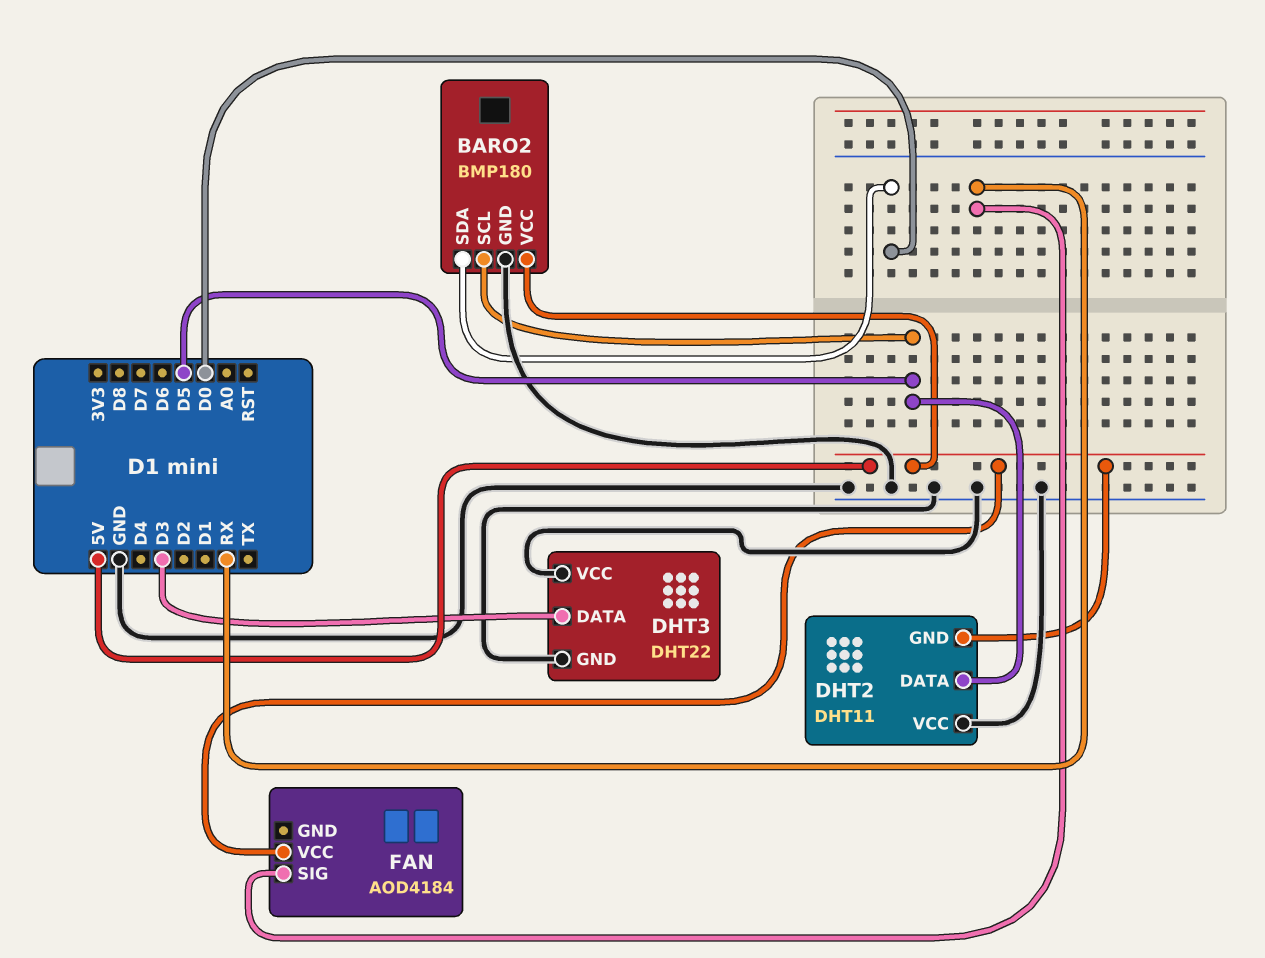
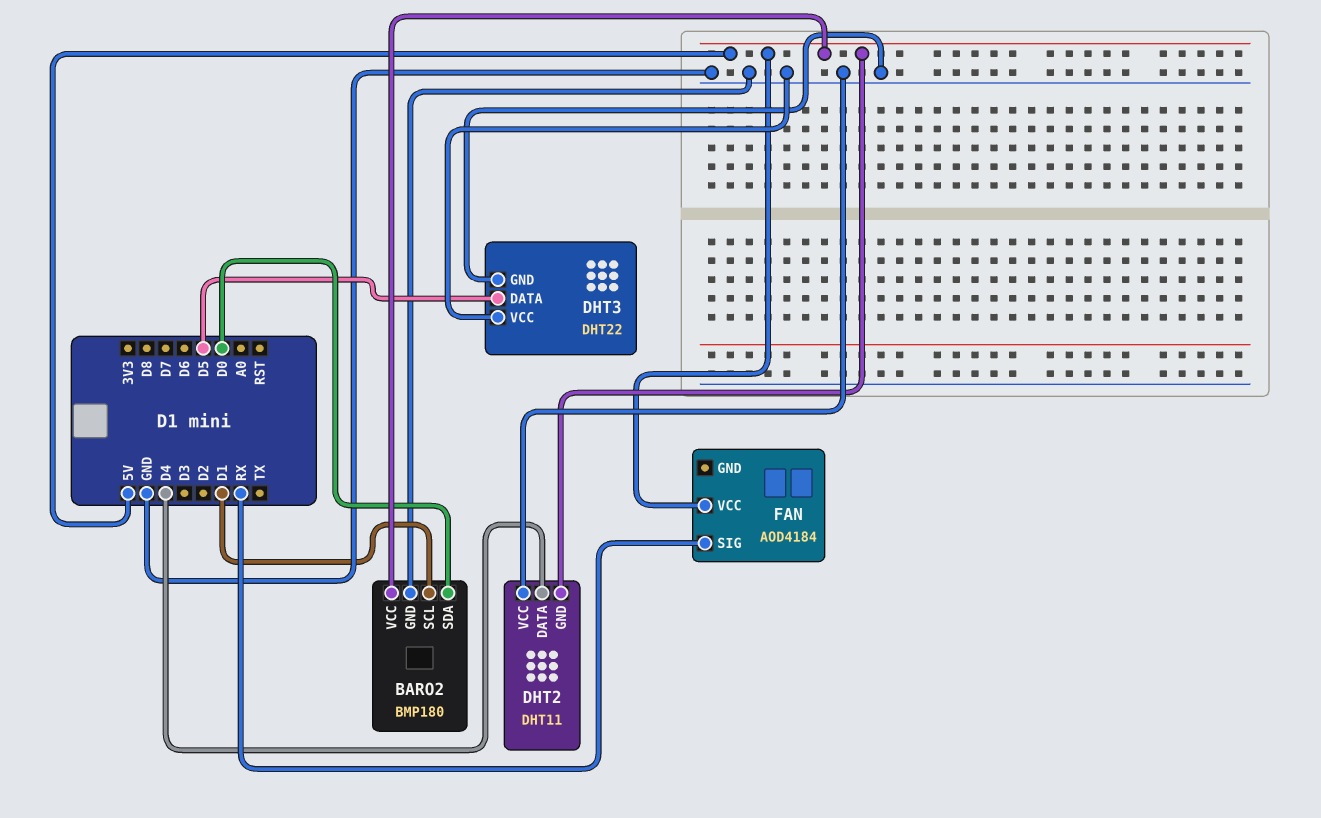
BARO2 pin SCL: D5 -> D1
DHT2 pin DATA: D5 -> D4
DHT3 pin DATA: D3 -> D5

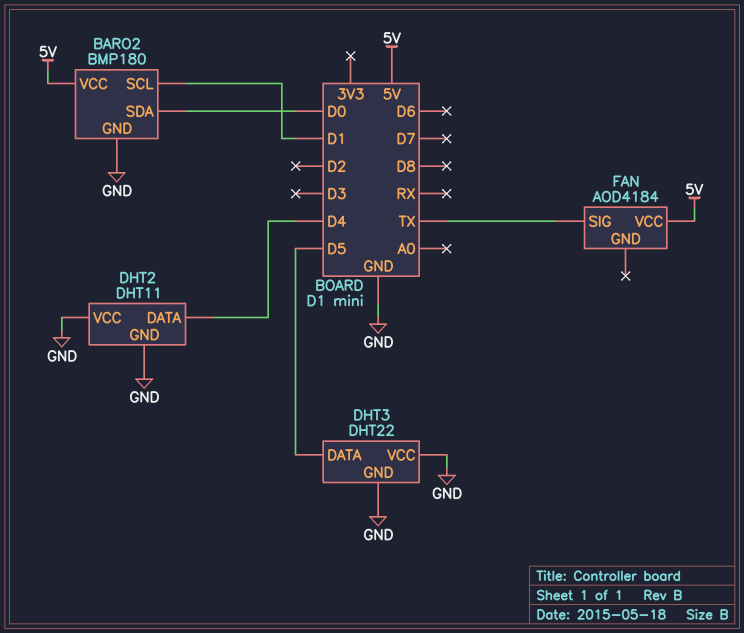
DHT2 pin GND: 5V -> GND
FAN pin SIG: RX -> TX

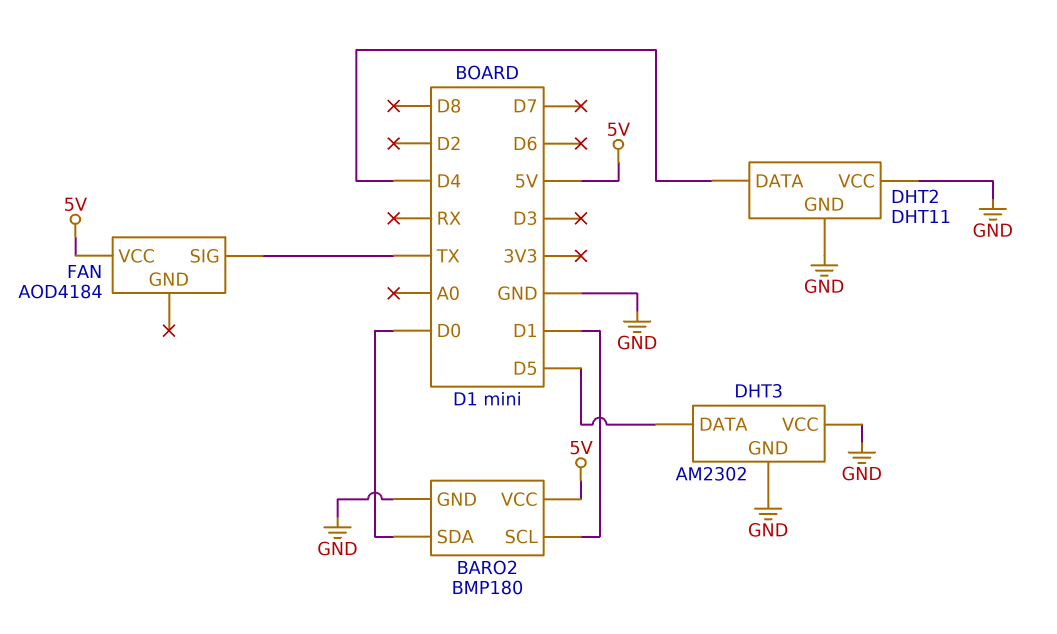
DHT3: DHT22 -> AM2302

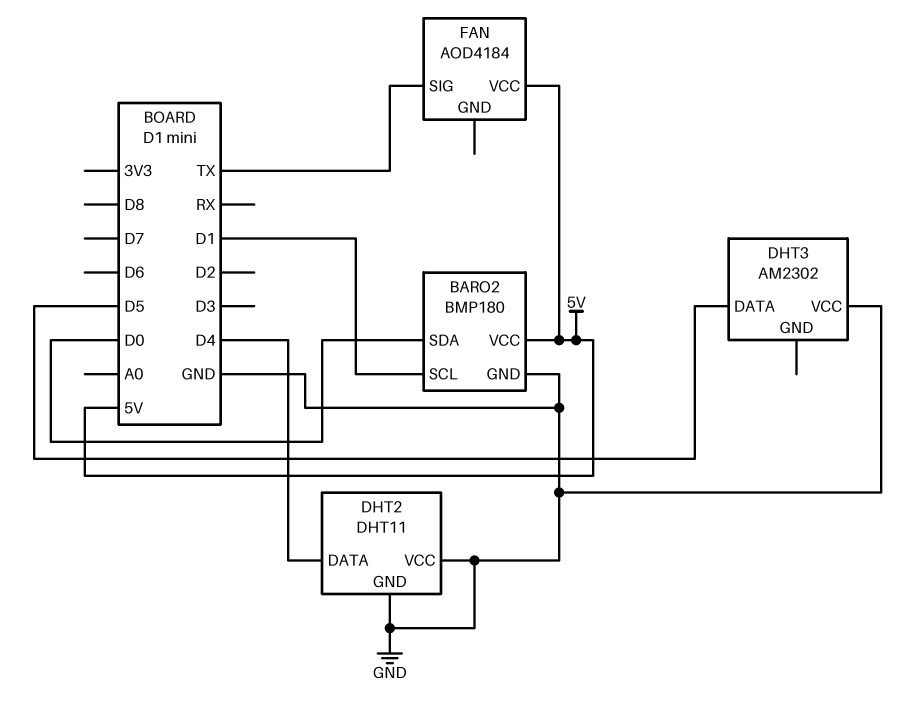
DHT3 pin GND: GND -> none

